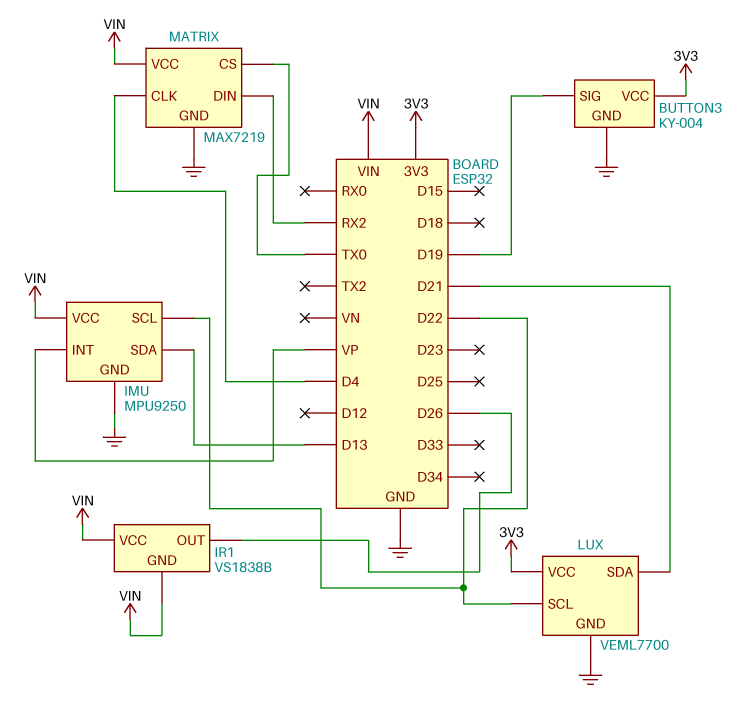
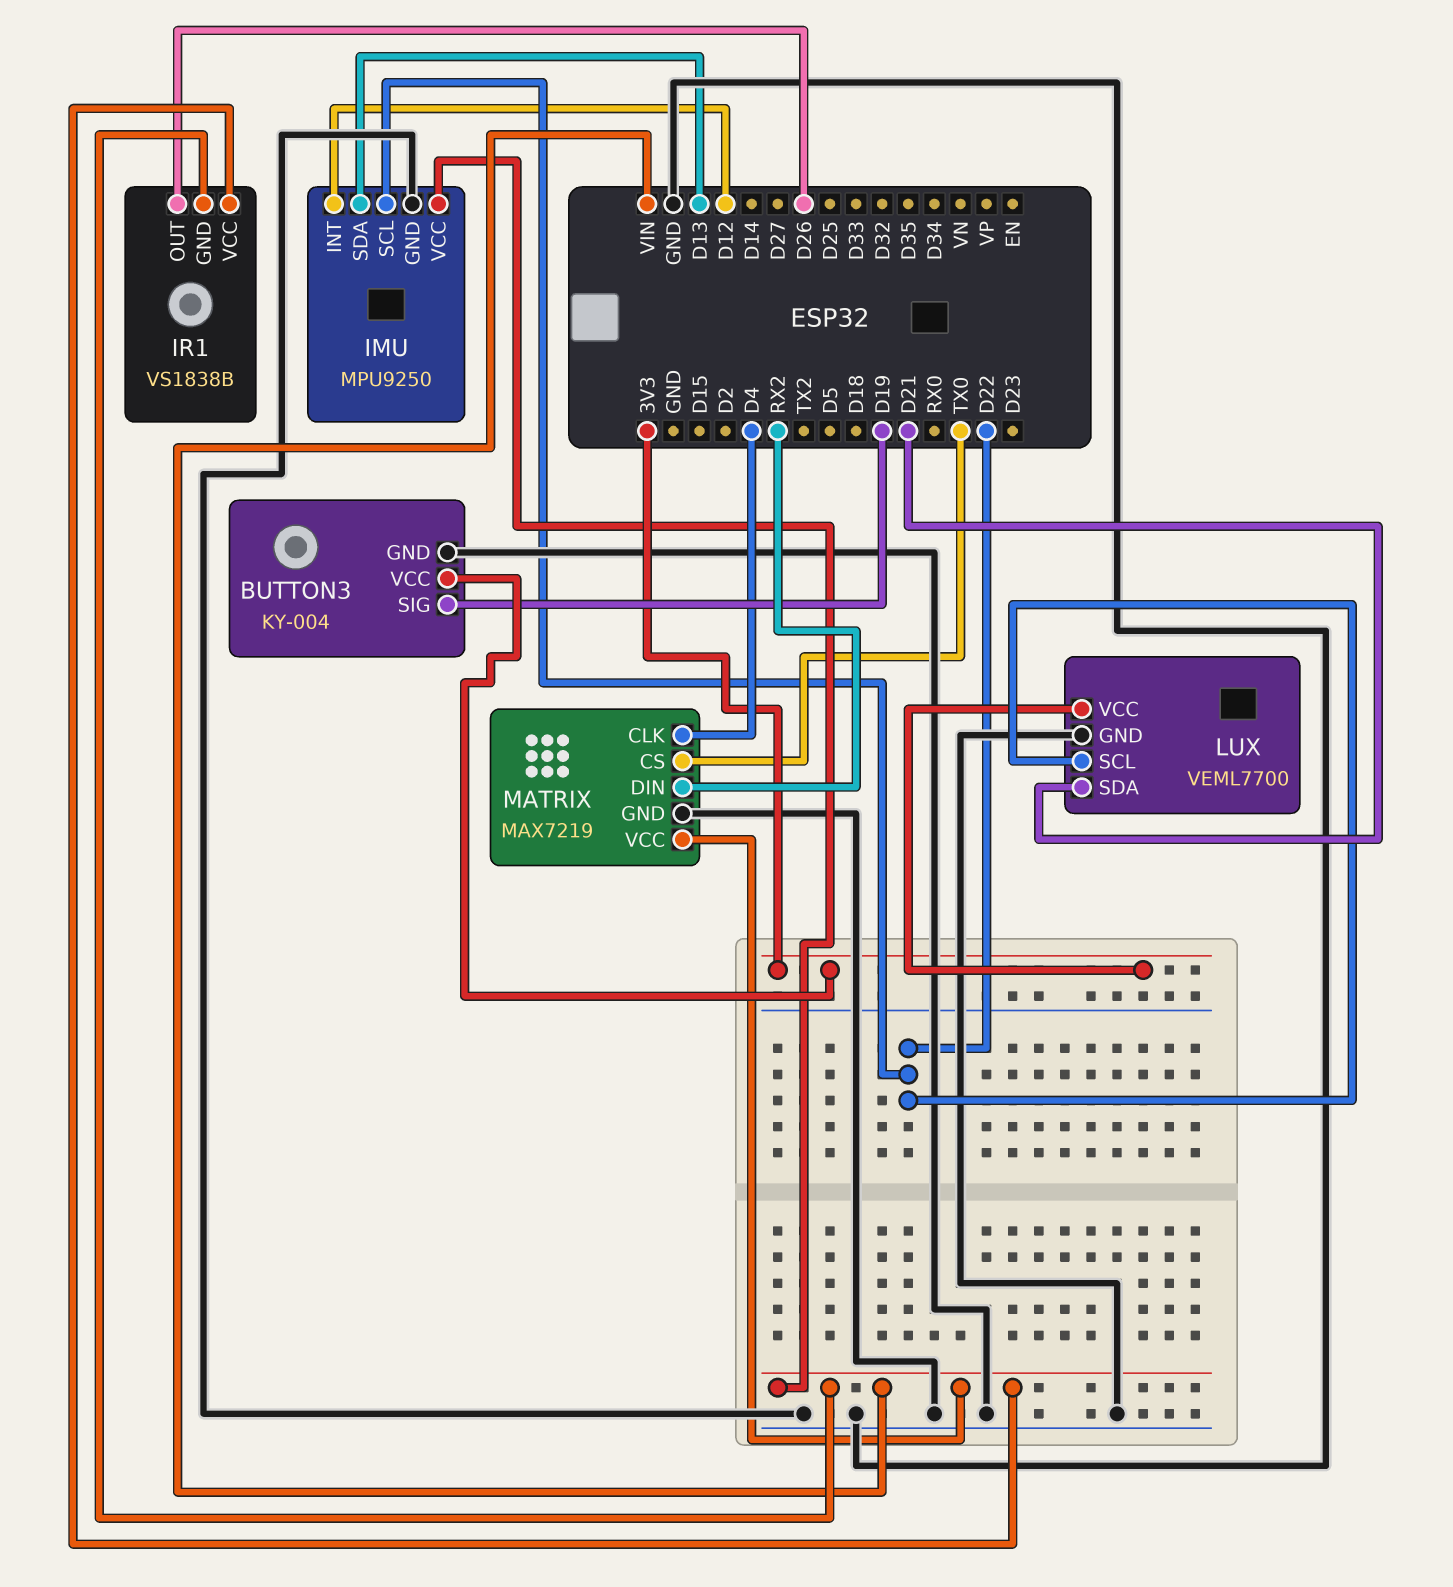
IMU pin INT: VP -> D12

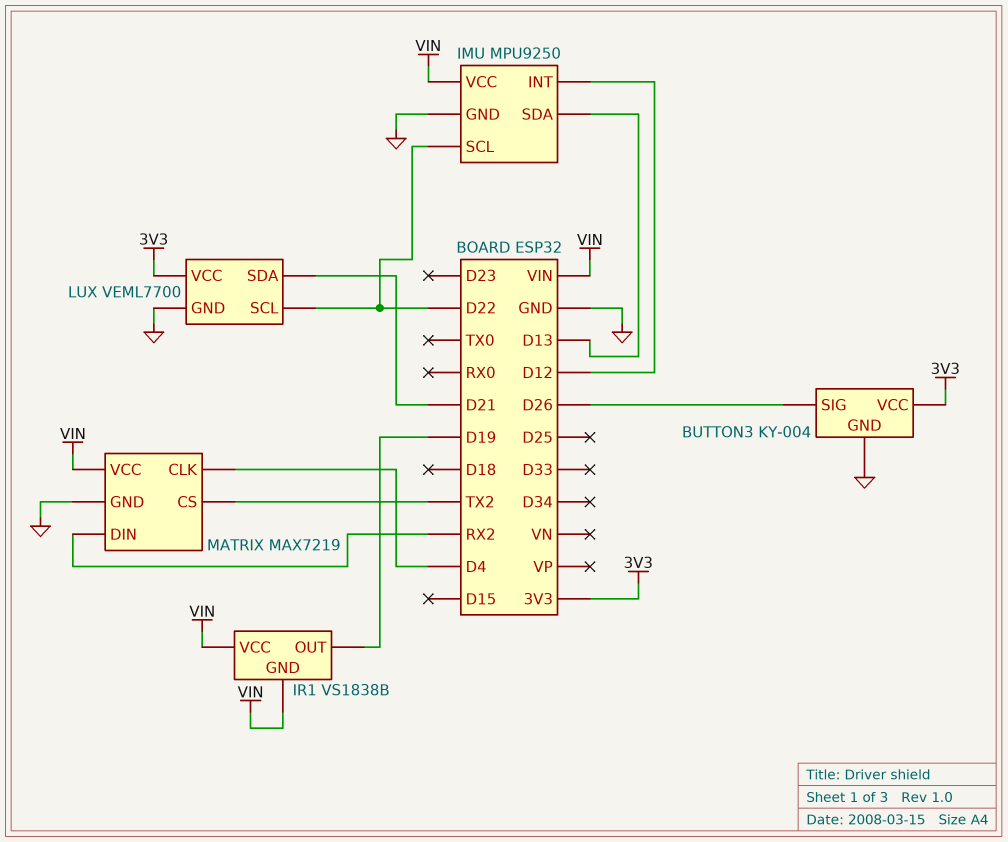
BUTTON3 pin SIG: D19 -> D26
IR1 pin OUT: D26 -> D19
MATRIX pin CS: TX0 -> TX2

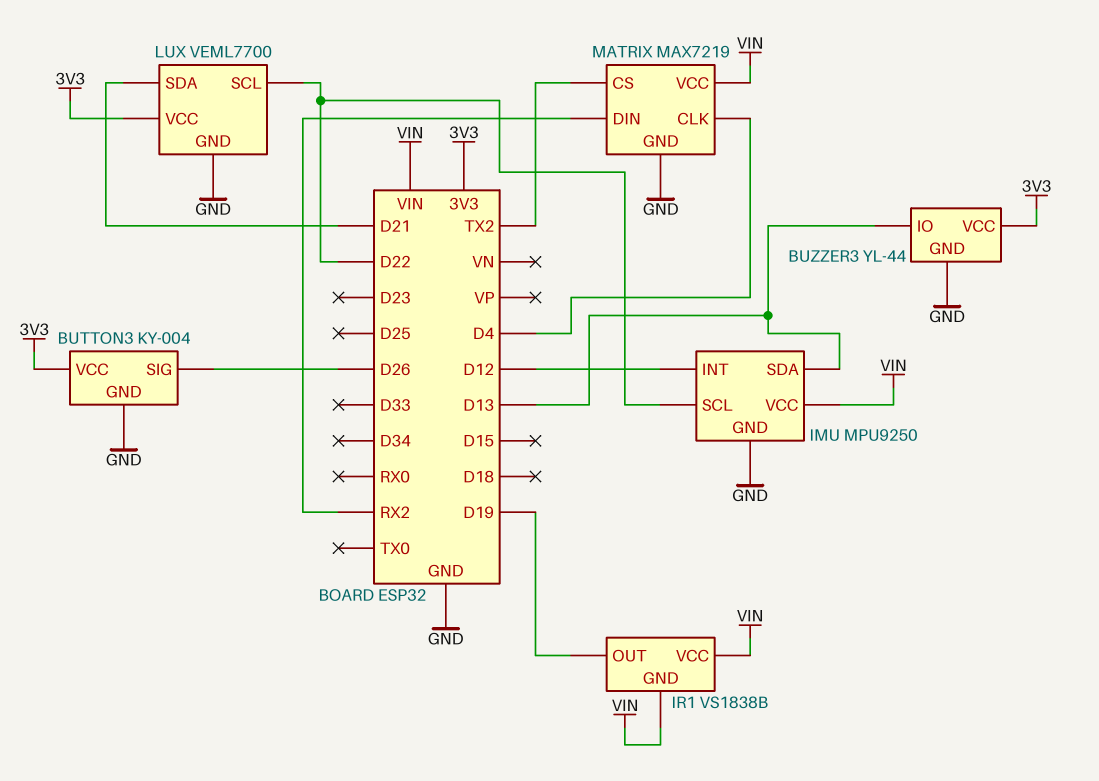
BUZZER3: none -> YL-44
BUZZER3 pin GND: none -> GND
BUZZER3 pin IO: none -> D13
BUZZER3 pin VCC: none -> 3V3

